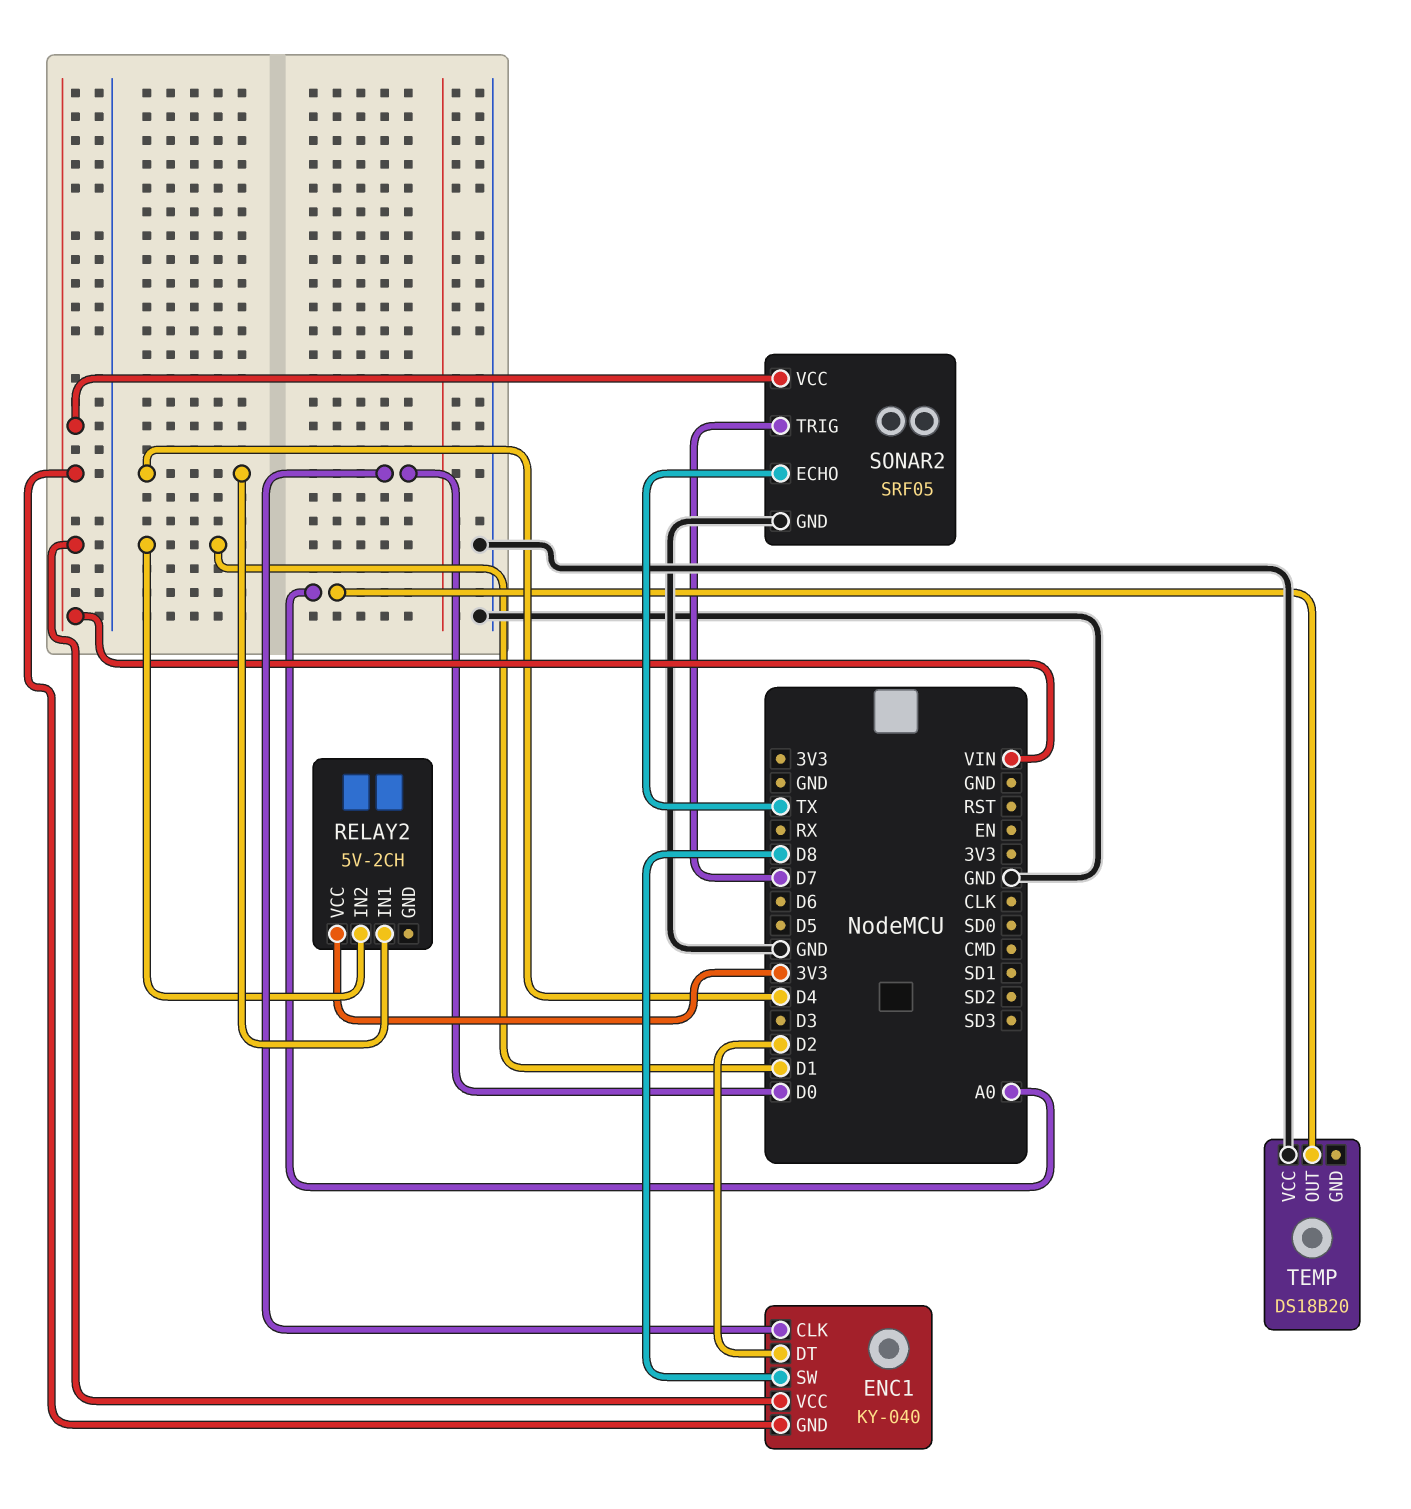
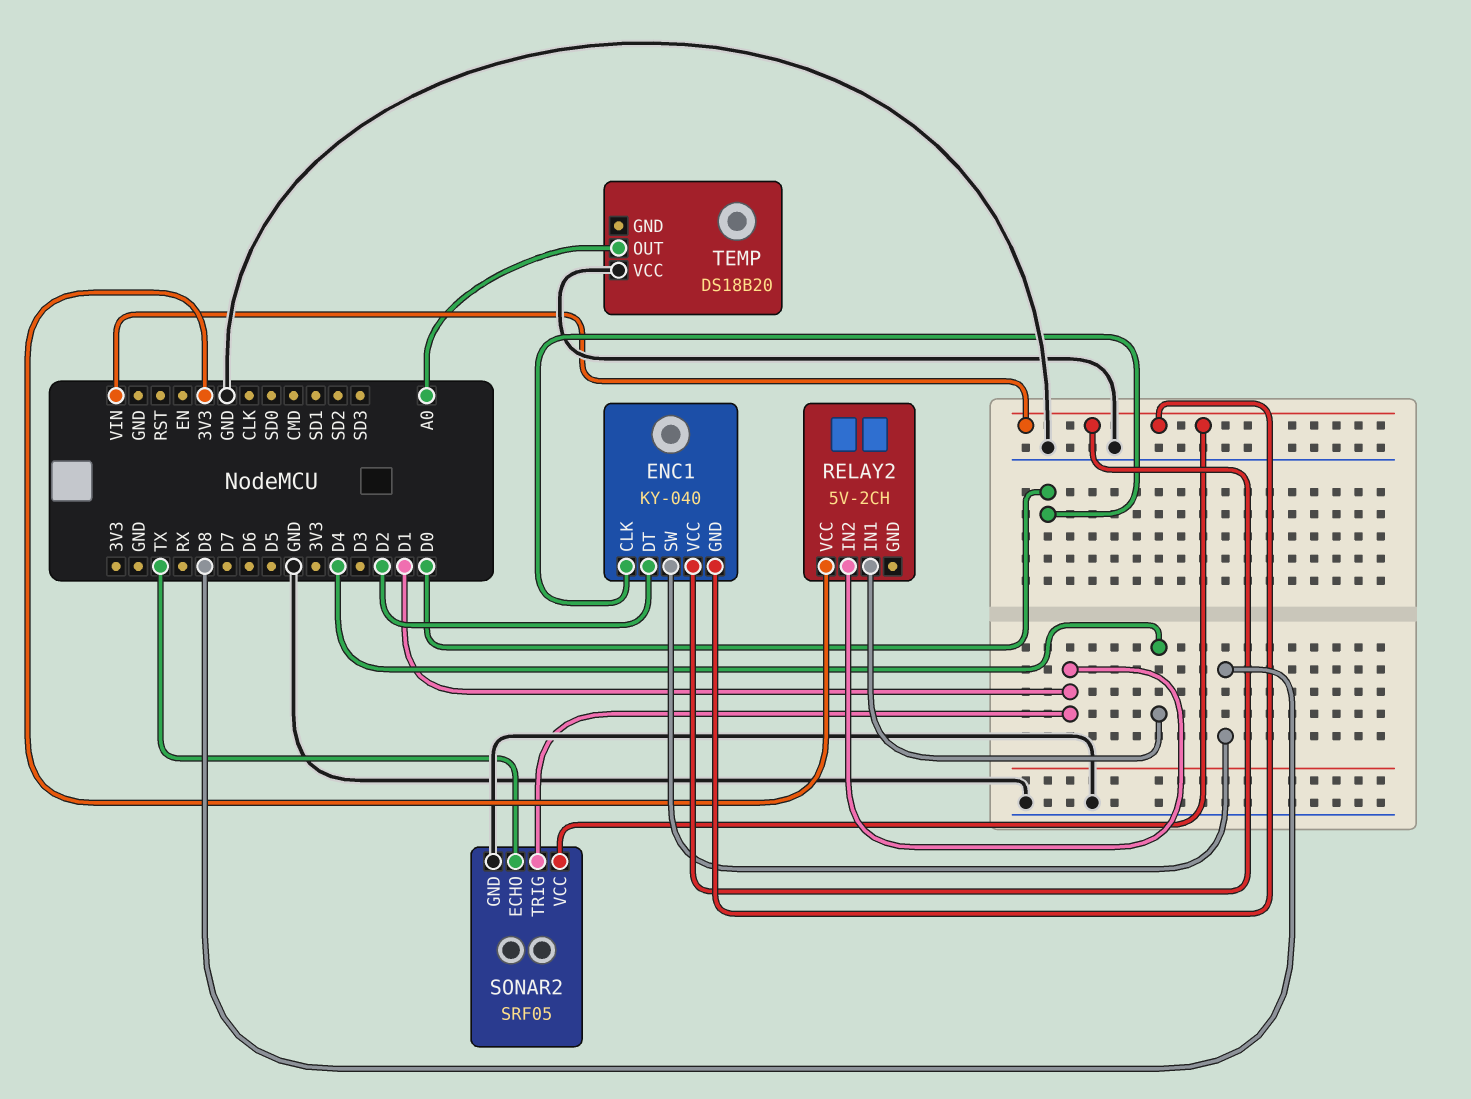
SONAR2 pin TRIG: D7 -> D1

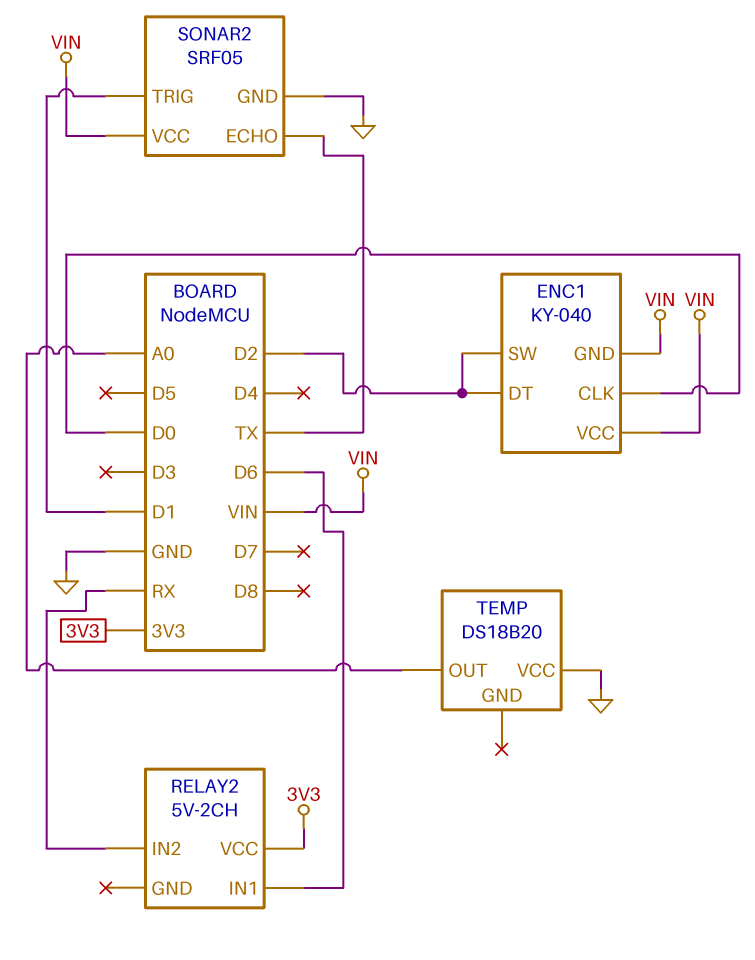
ENC1 pin SW: D8 -> D2
RELAY2 pin IN1: D4 -> D6
RELAY2 pin IN2: D1 -> RX

